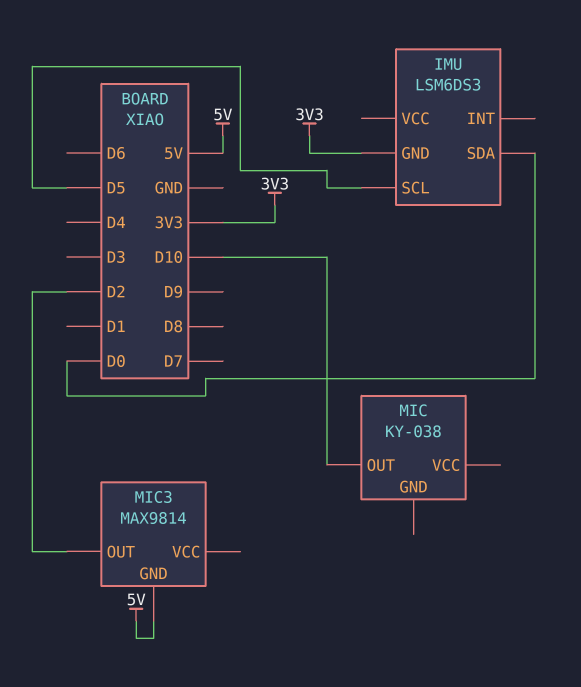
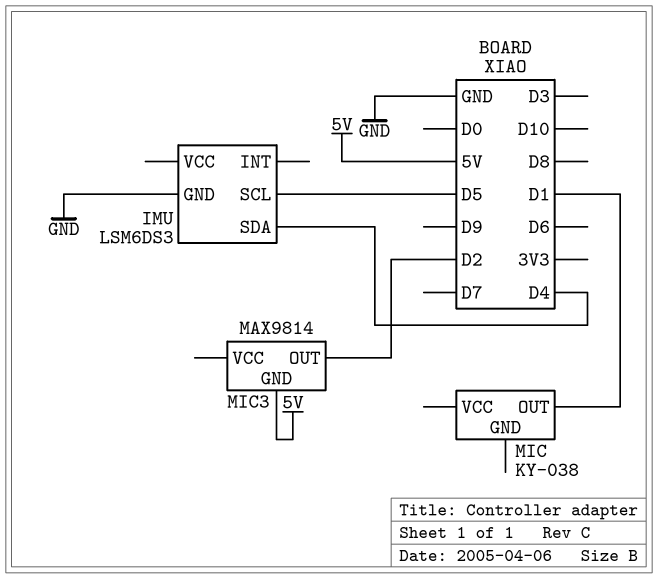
IMU pin GND: 3V3 -> GND
IMU pin SDA: D0 -> D4
MIC pin OUT: D10 -> D1

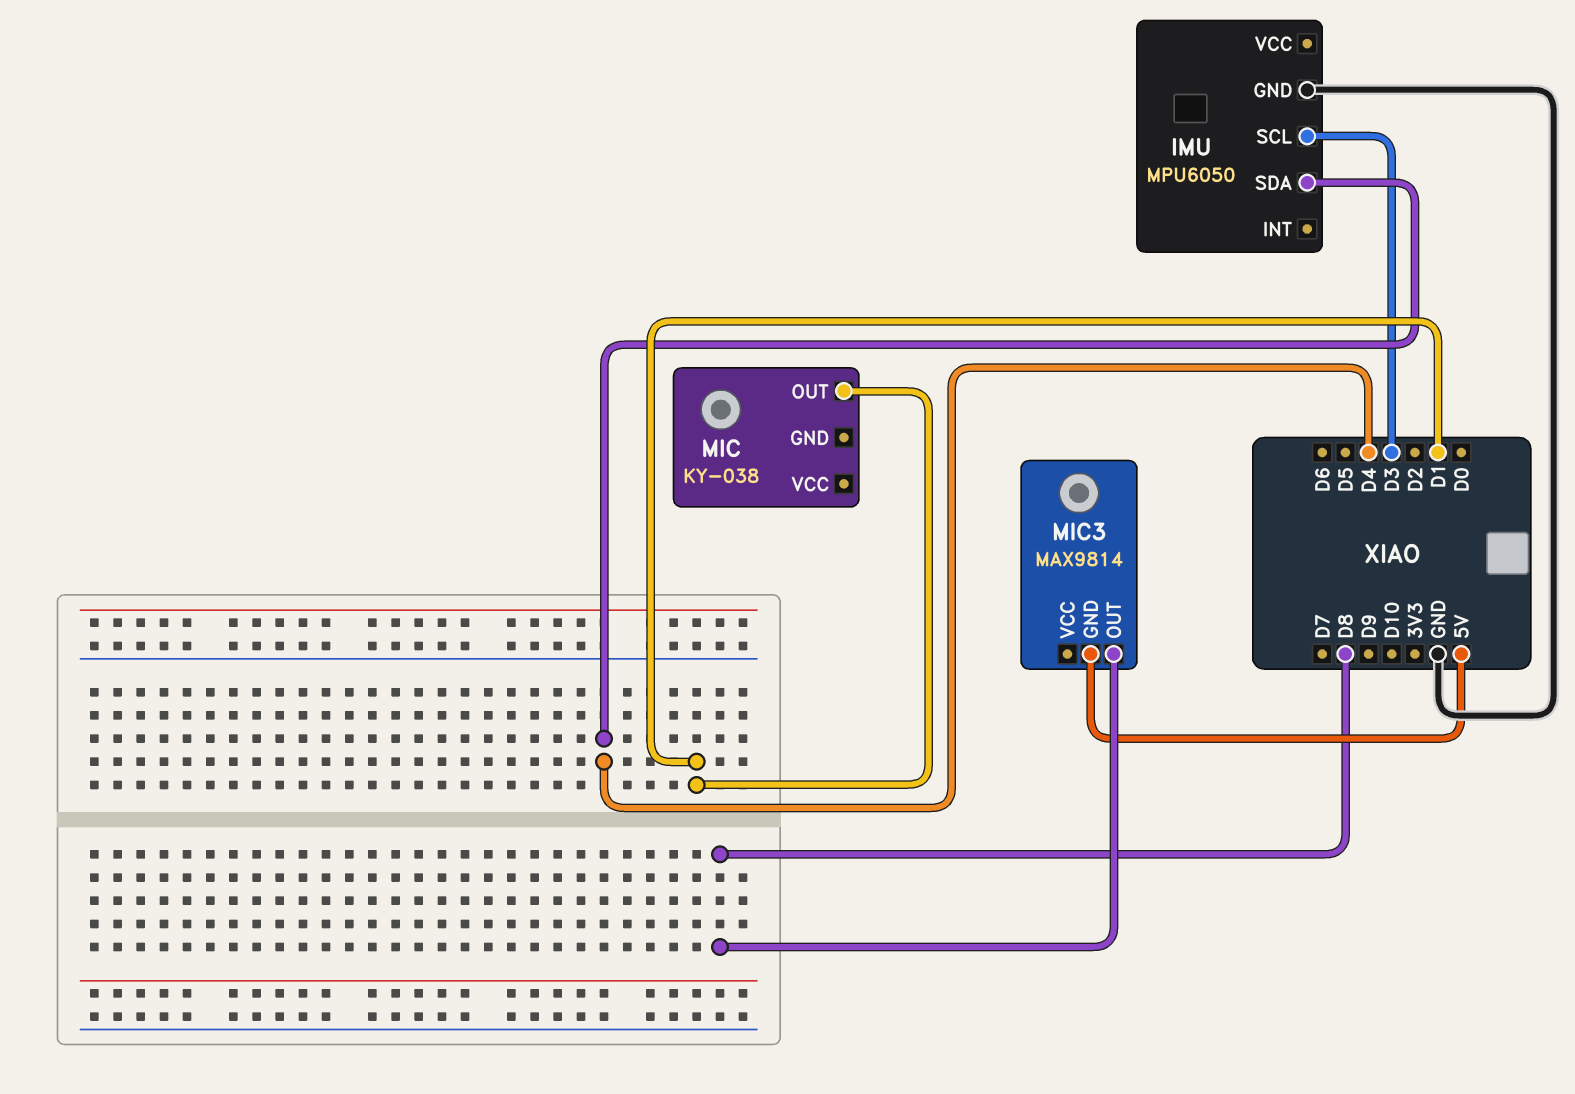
IMU: LSM6DS3 -> MPU6050
IMU pin SCL: D5 -> D3
MIC3 pin OUT: D2 -> D8

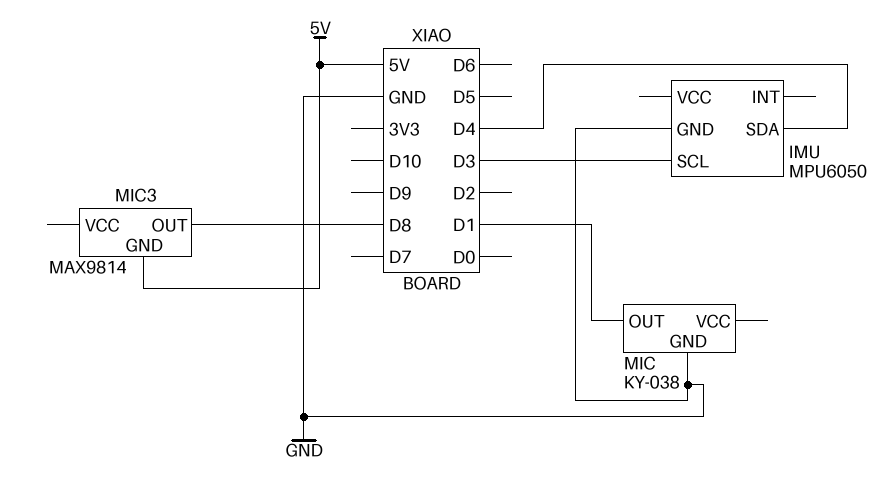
MIC pin GND: none -> GND

